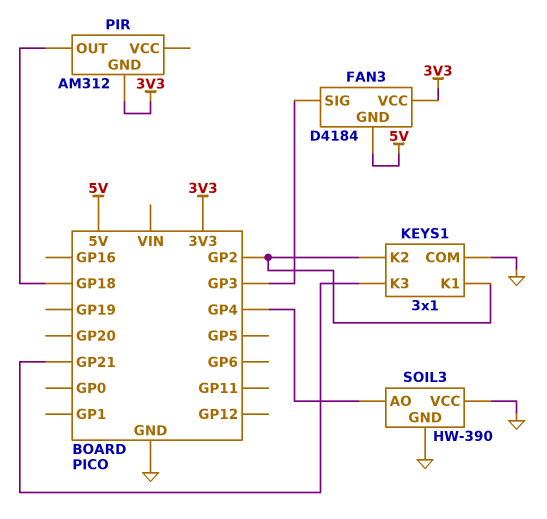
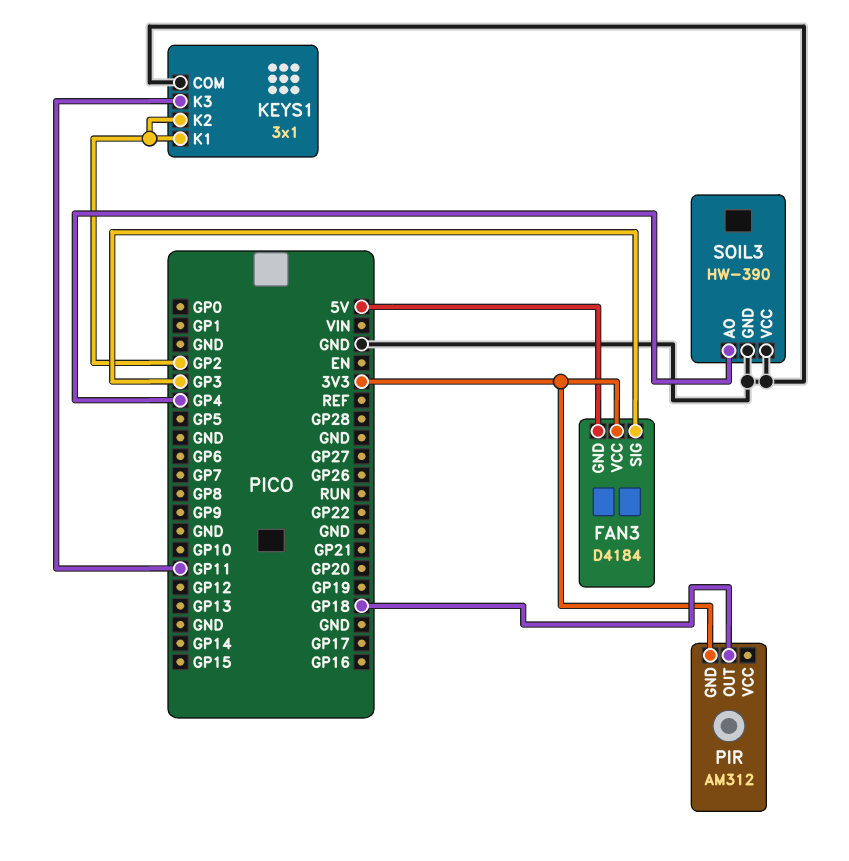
KEYS1 pin K3: GP21 -> GP11

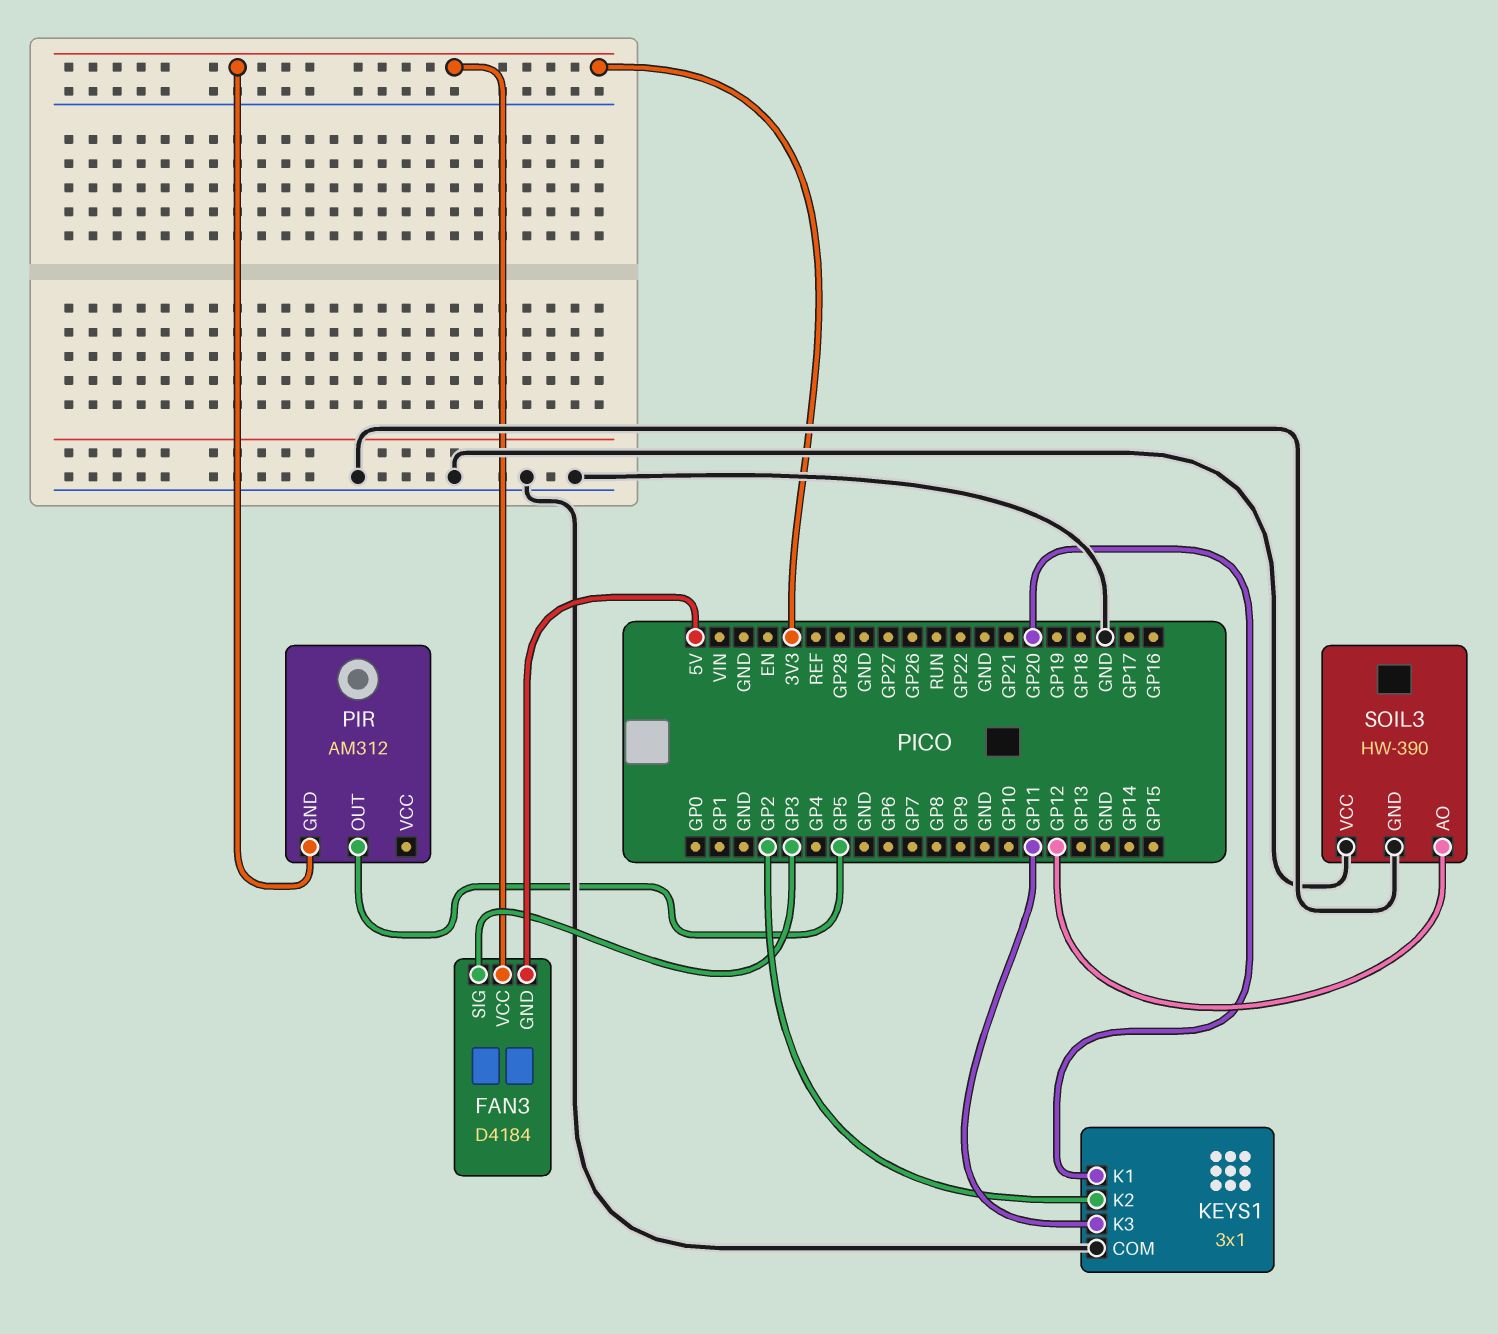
KEYS1 pin K1: GP2 -> GP20
PIR pin OUT: GP18 -> GP5
SOIL3 pin AO: GP4 -> GP12

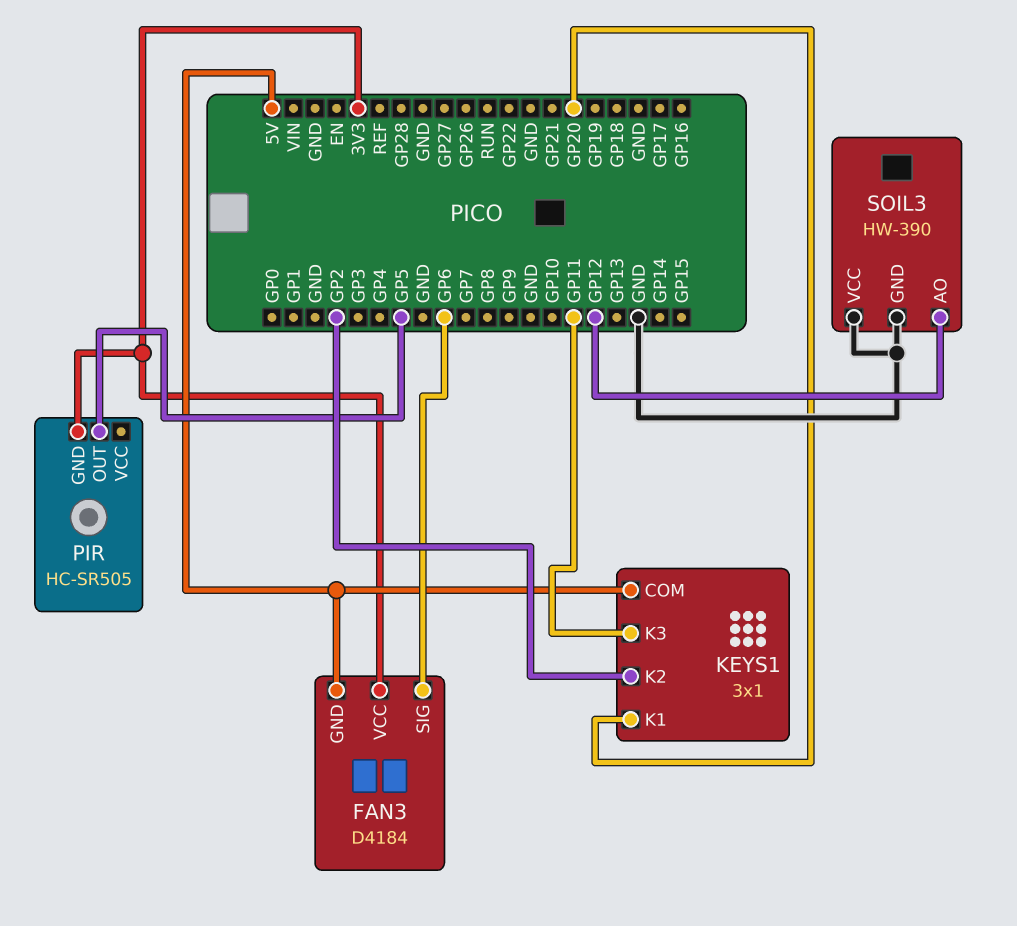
FAN3 pin SIG: GP3 -> GP6
KEYS1 pin COM: GND -> 5V
PIR: AM312 -> HC-SR505

